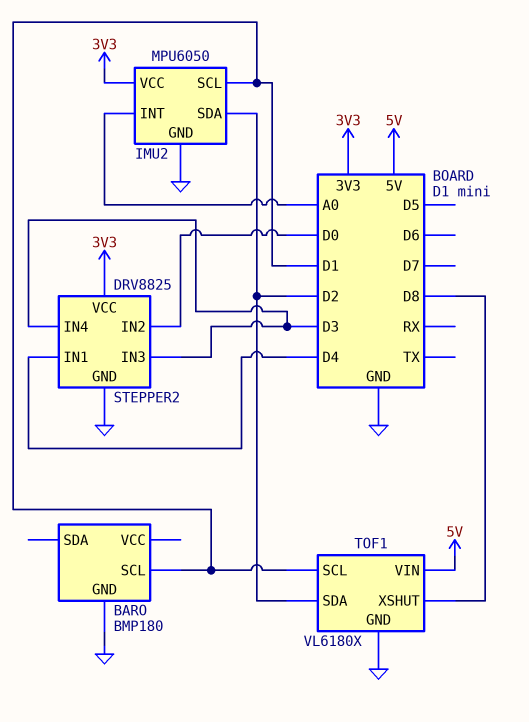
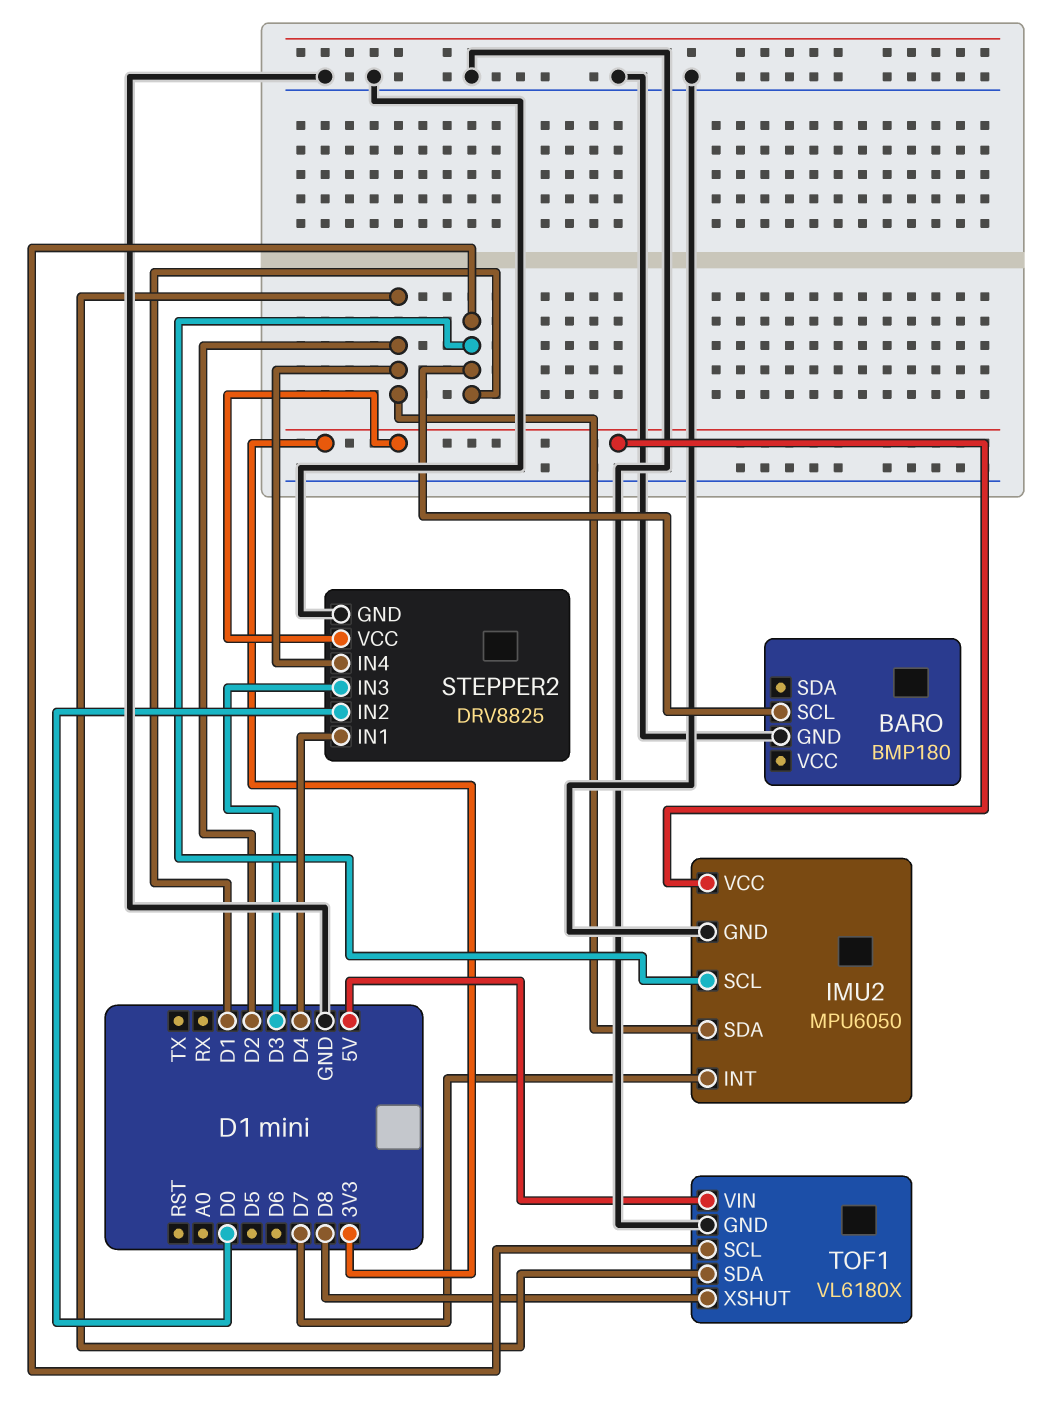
IMU2 pin INT: A0 -> D7
STEPPER2 pin IN4: D3 -> D2

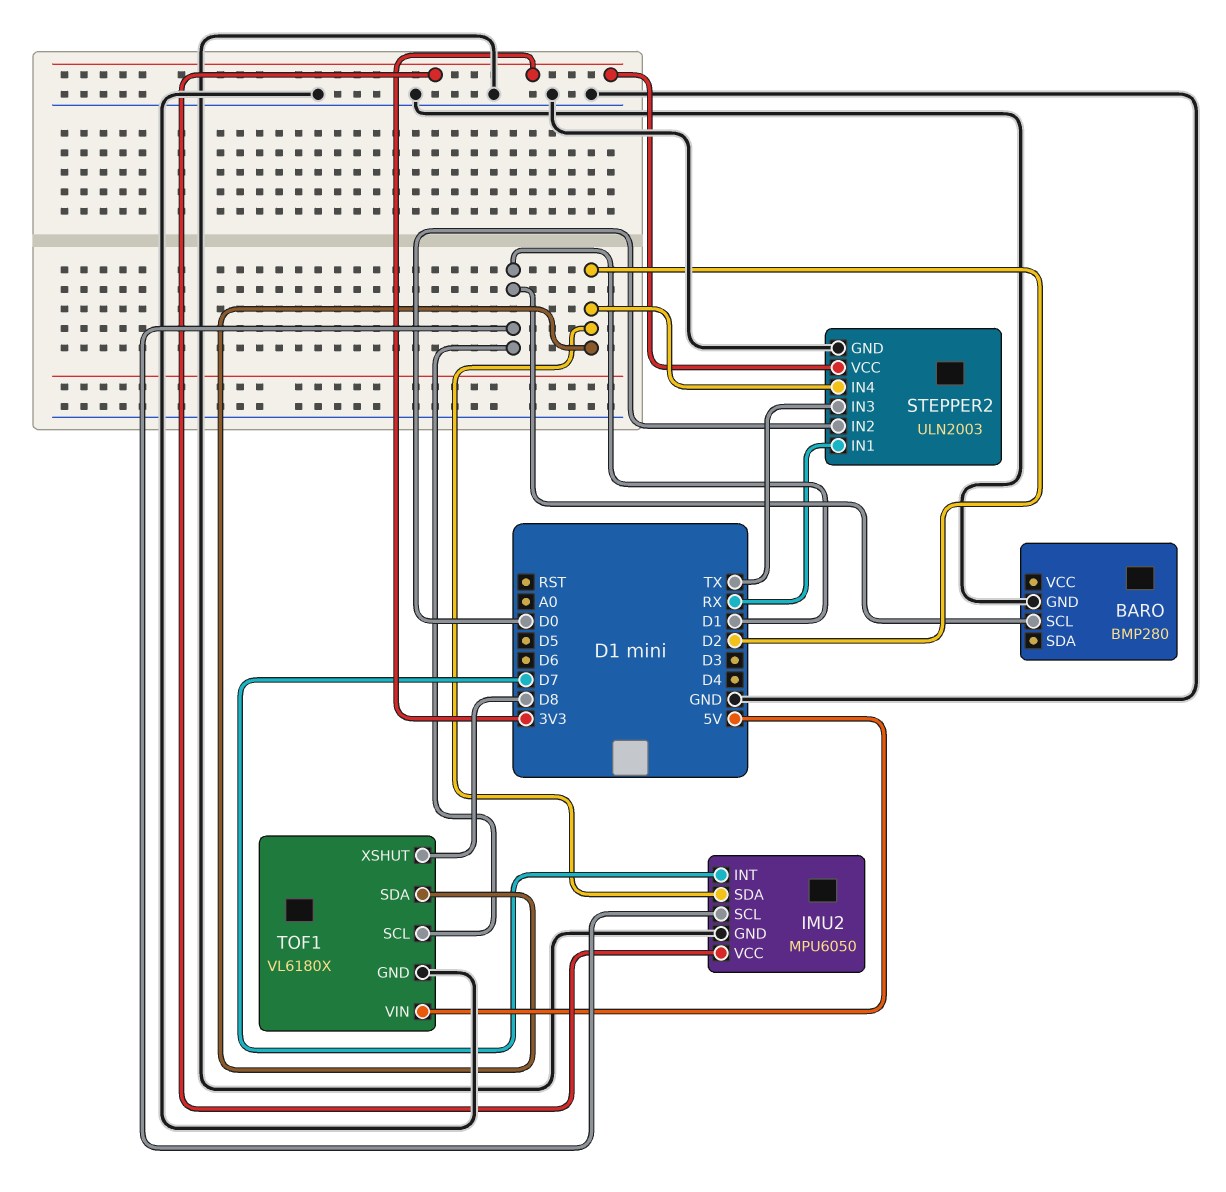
BARO: BMP180 -> BMP280
STEPPER2: DRV8825 -> ULN2003
STEPPER2 pin IN1: D4 -> RX
STEPPER2 pin IN3: D3 -> TX

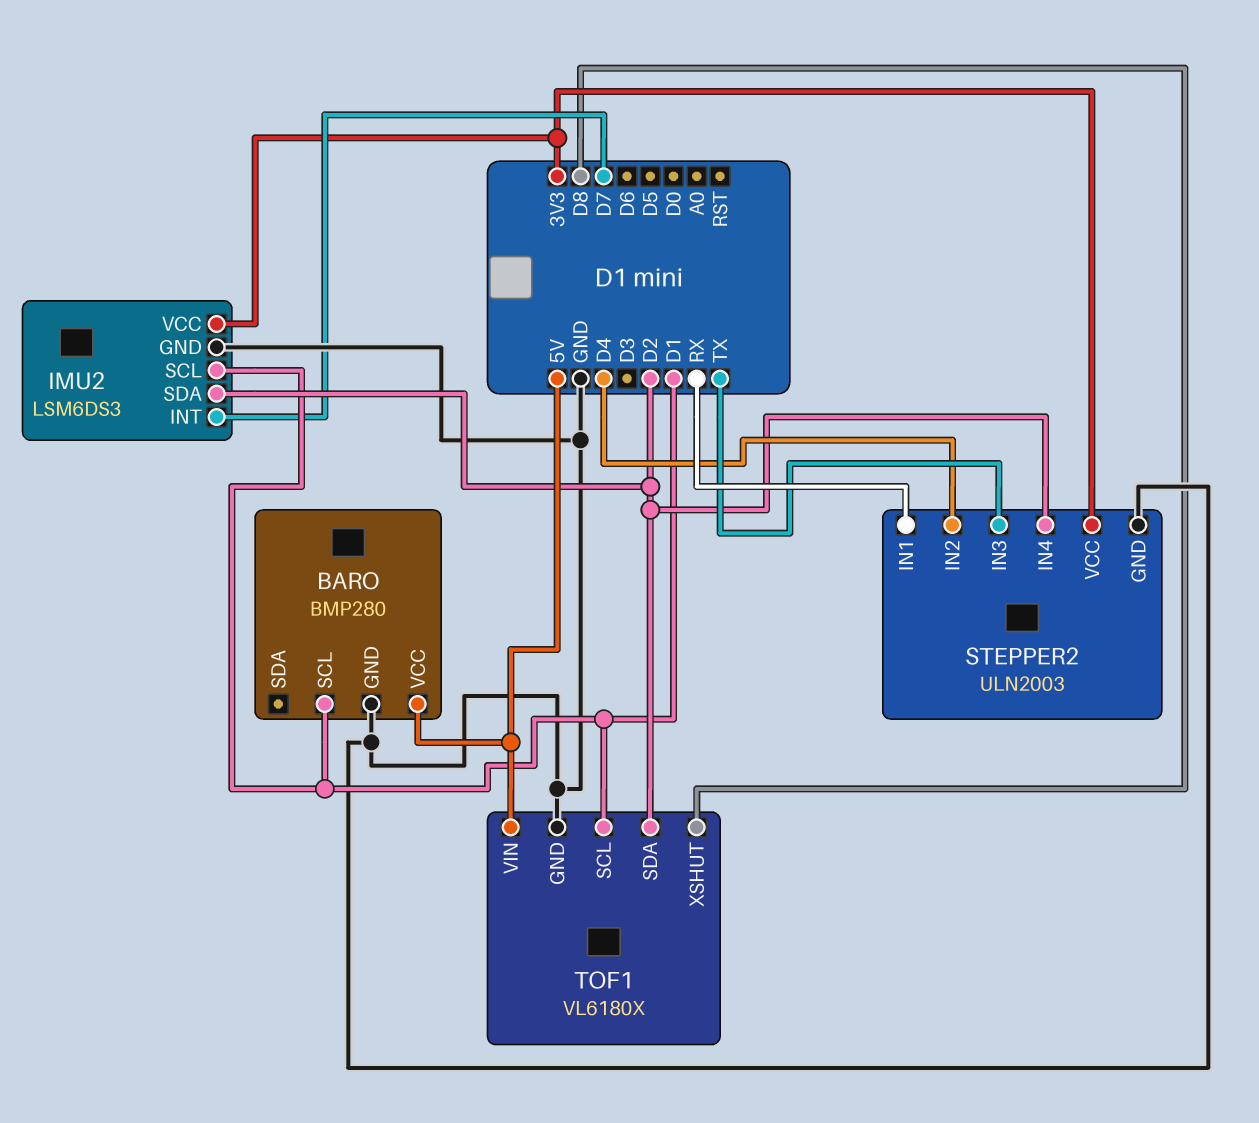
BARO pin VCC: none -> 5V
IMU2: MPU6050 -> LSM6DS3
STEPPER2 pin IN2: D0 -> D4

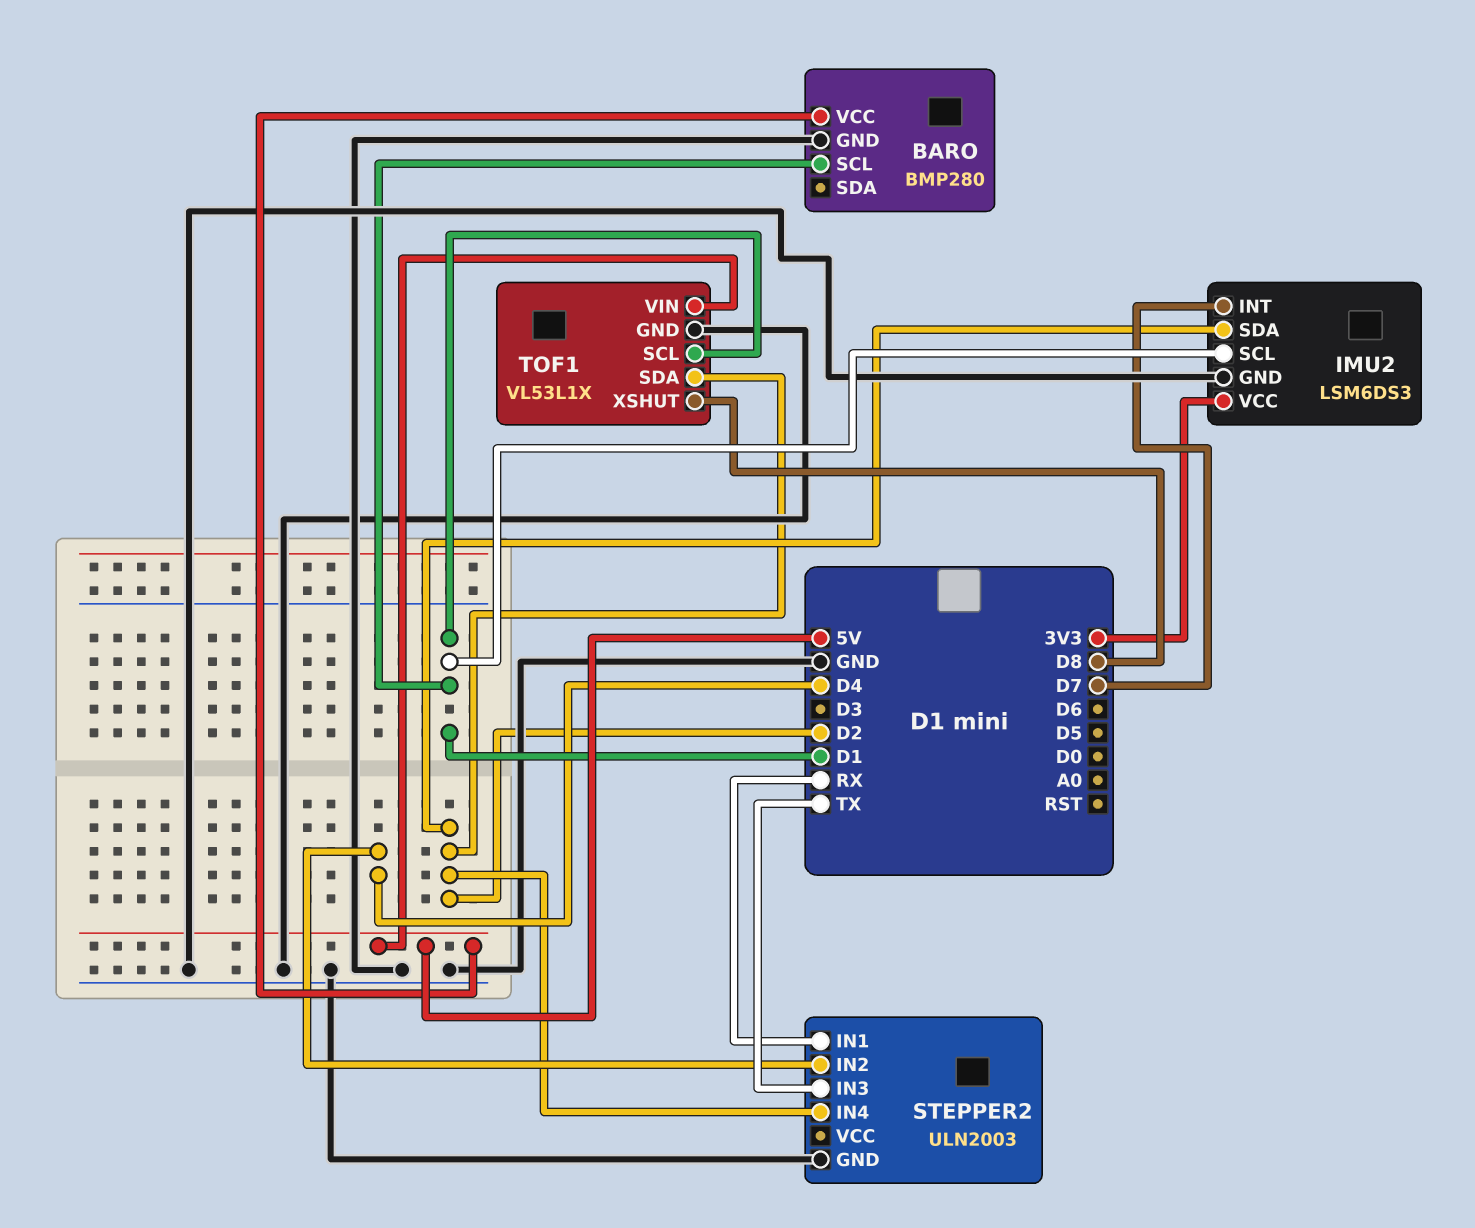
STEPPER2 pin VCC: 3V3 -> none
TOF1: VL6180X -> VL53L1X

